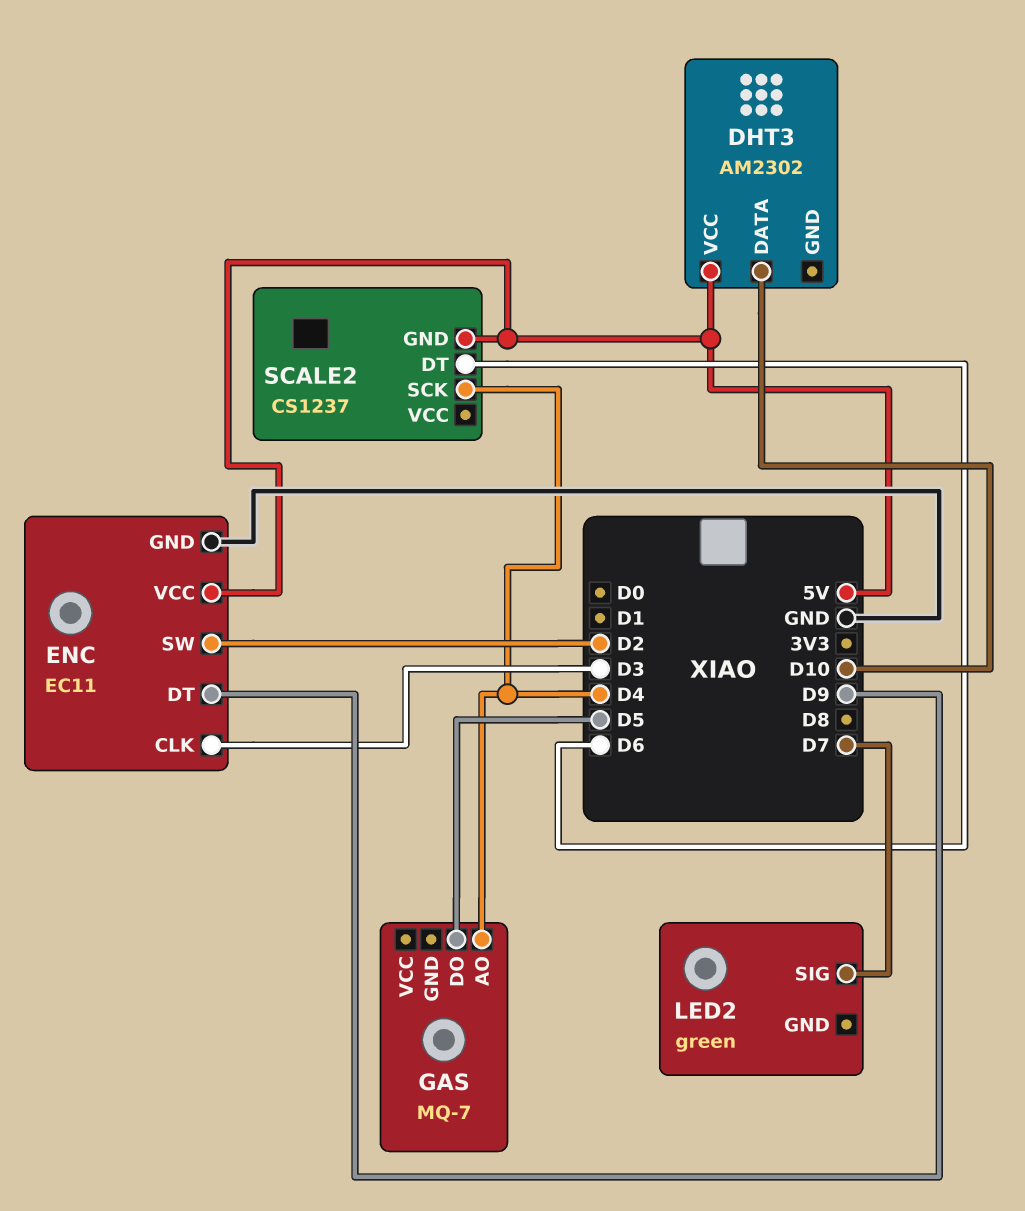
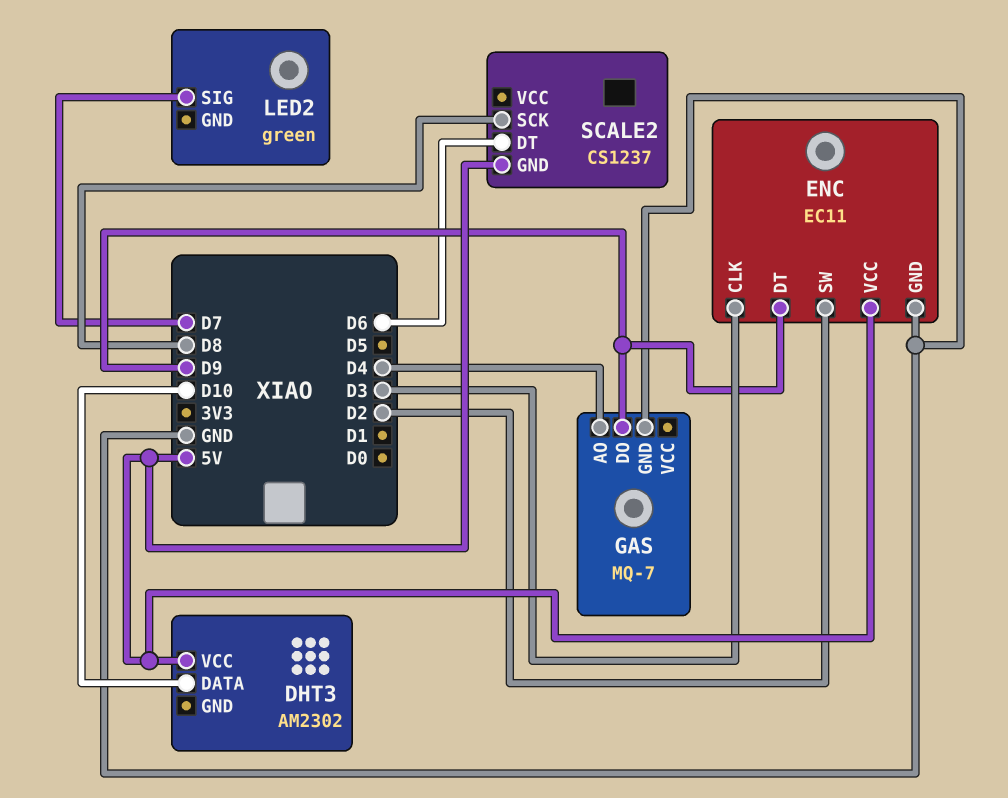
GAS pin DO: D5 -> D9
GAS pin GND: none -> GND
SCALE2 pin SCK: D4 -> D8

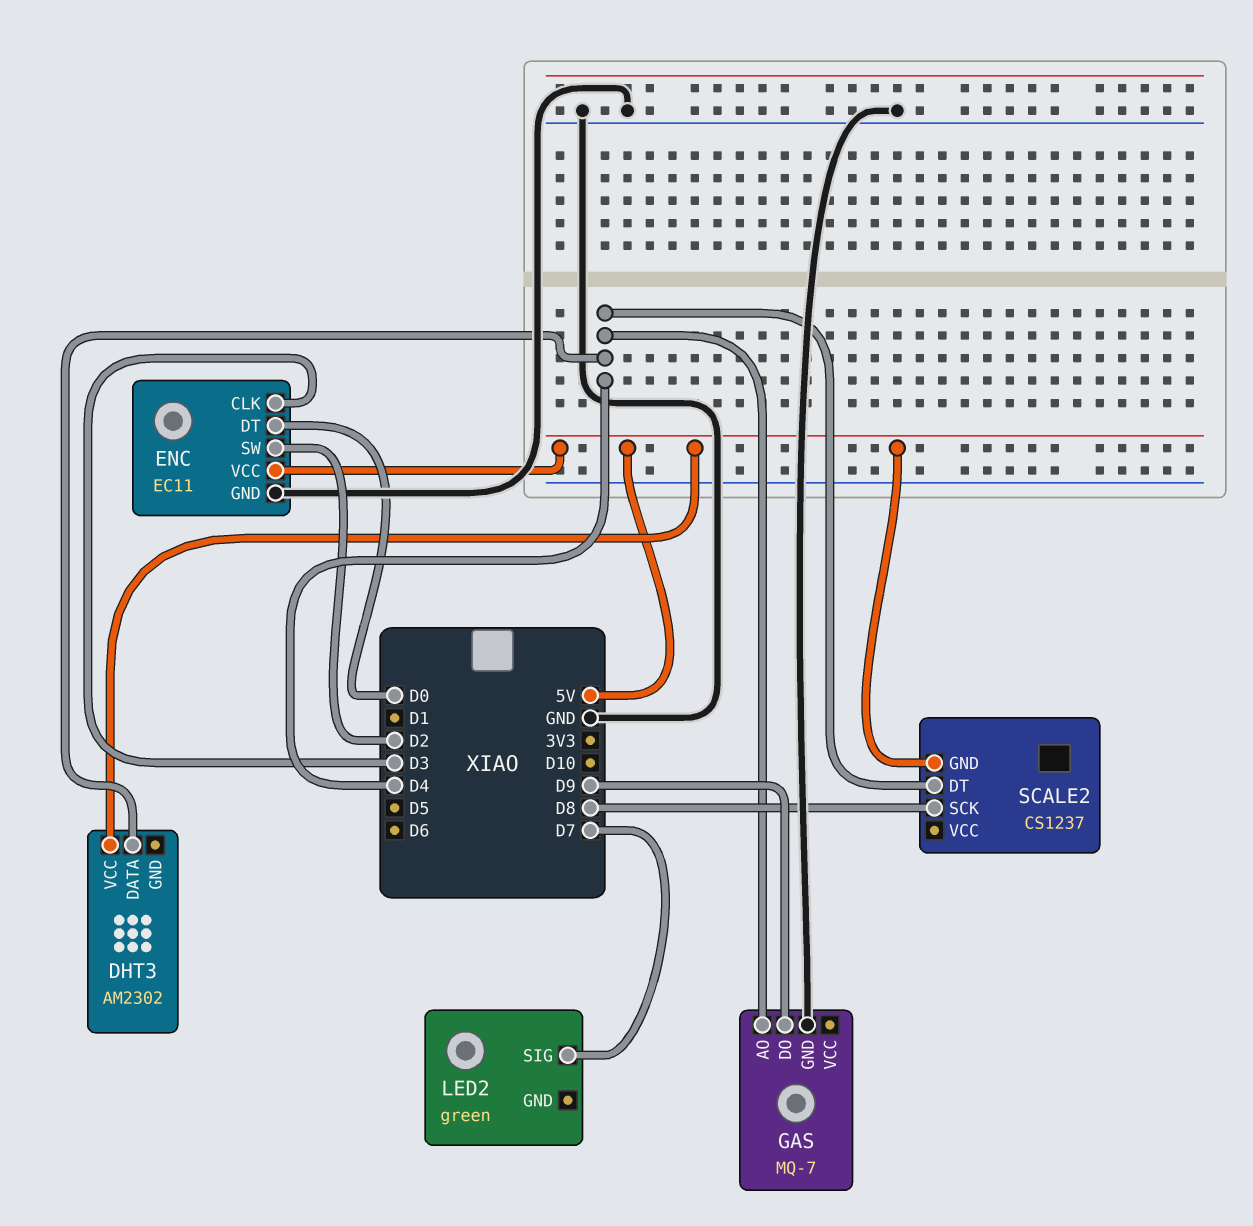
DHT3 pin DATA: D10 -> D4
ENC pin DT: D9 -> D0
SCALE2 pin DT: D6 -> D4

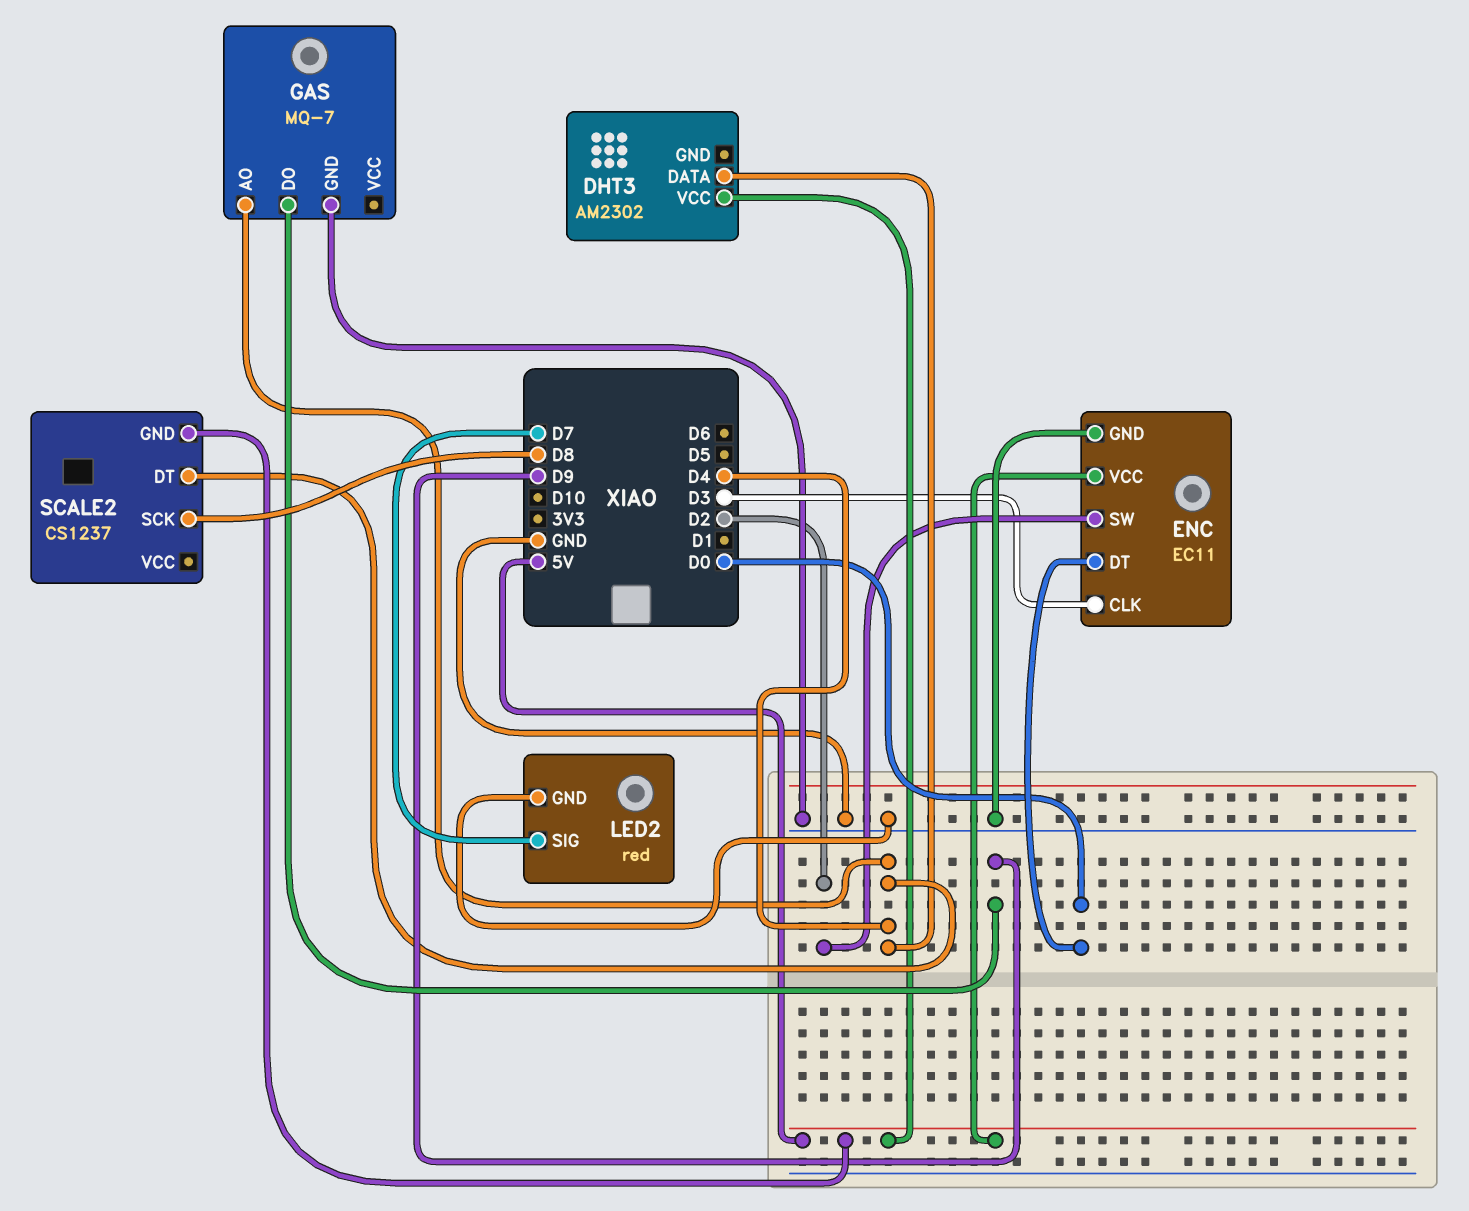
LED2: green -> red
LED2 pin GND: none -> GND

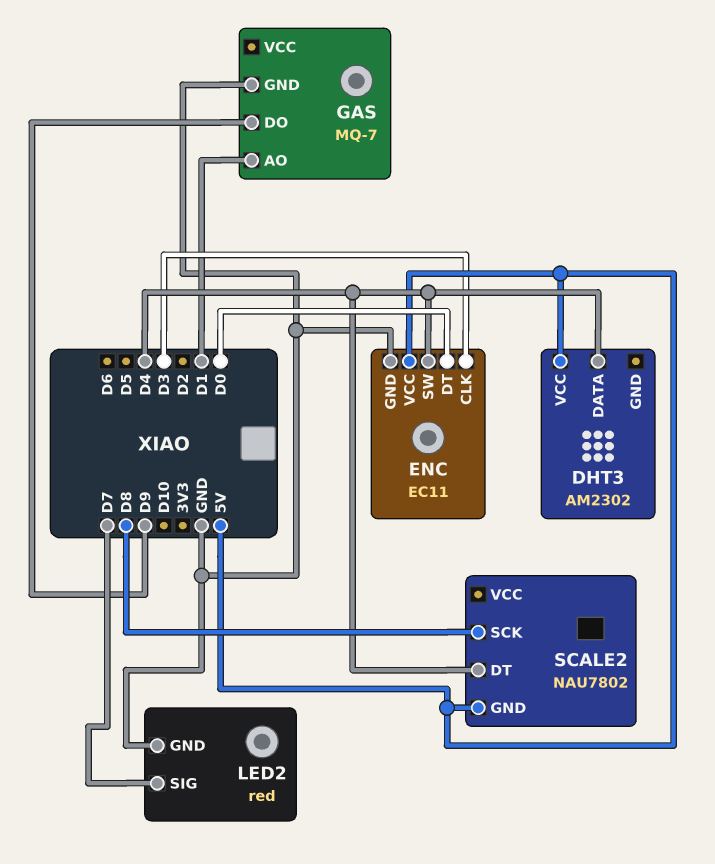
ENC pin SW: D2 -> D4
GAS pin AO: D4 -> D1
SCALE2: CS1237 -> NAU7802

